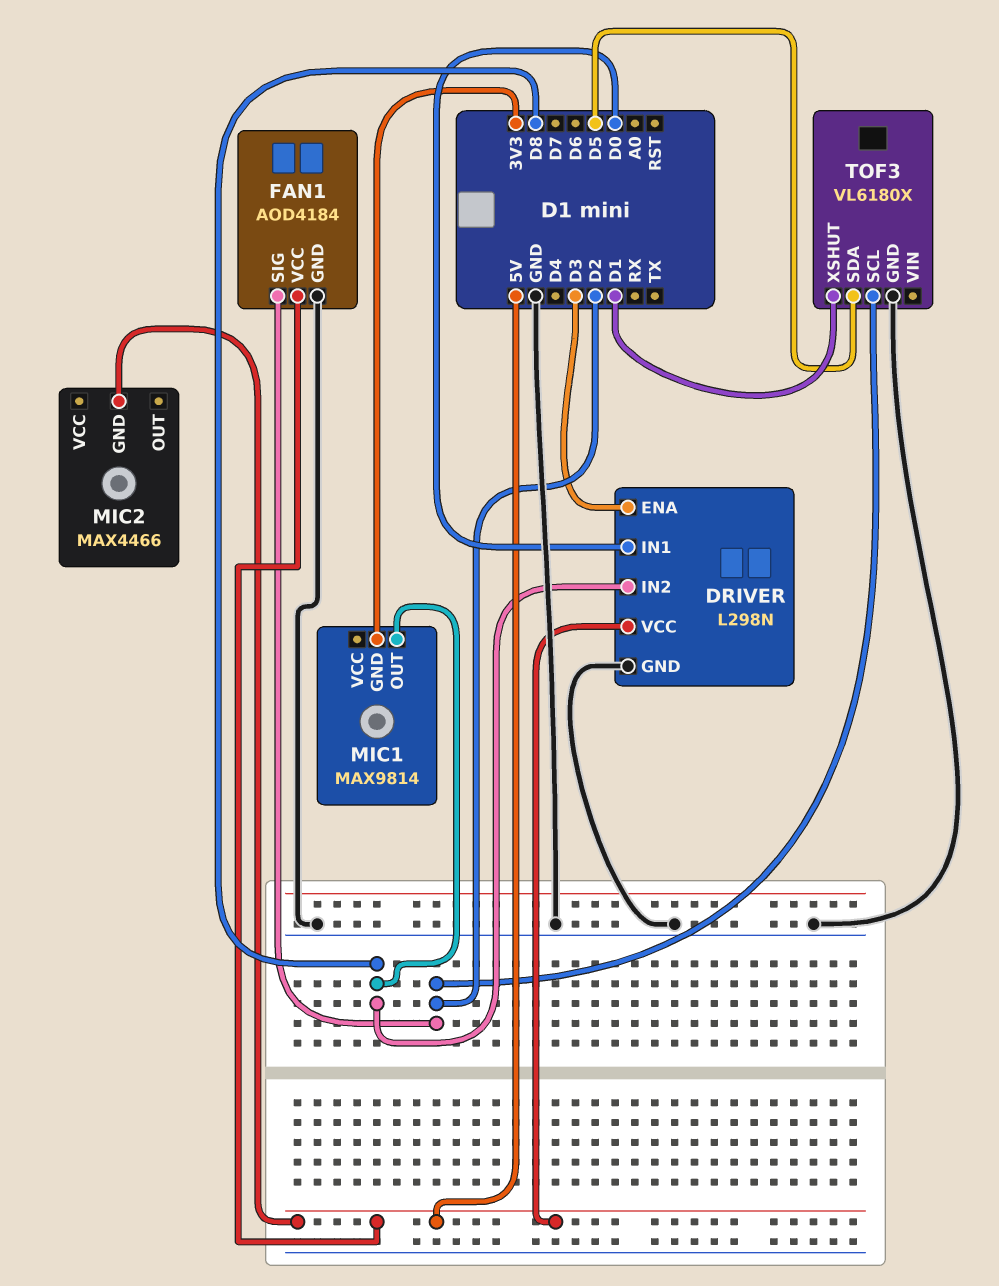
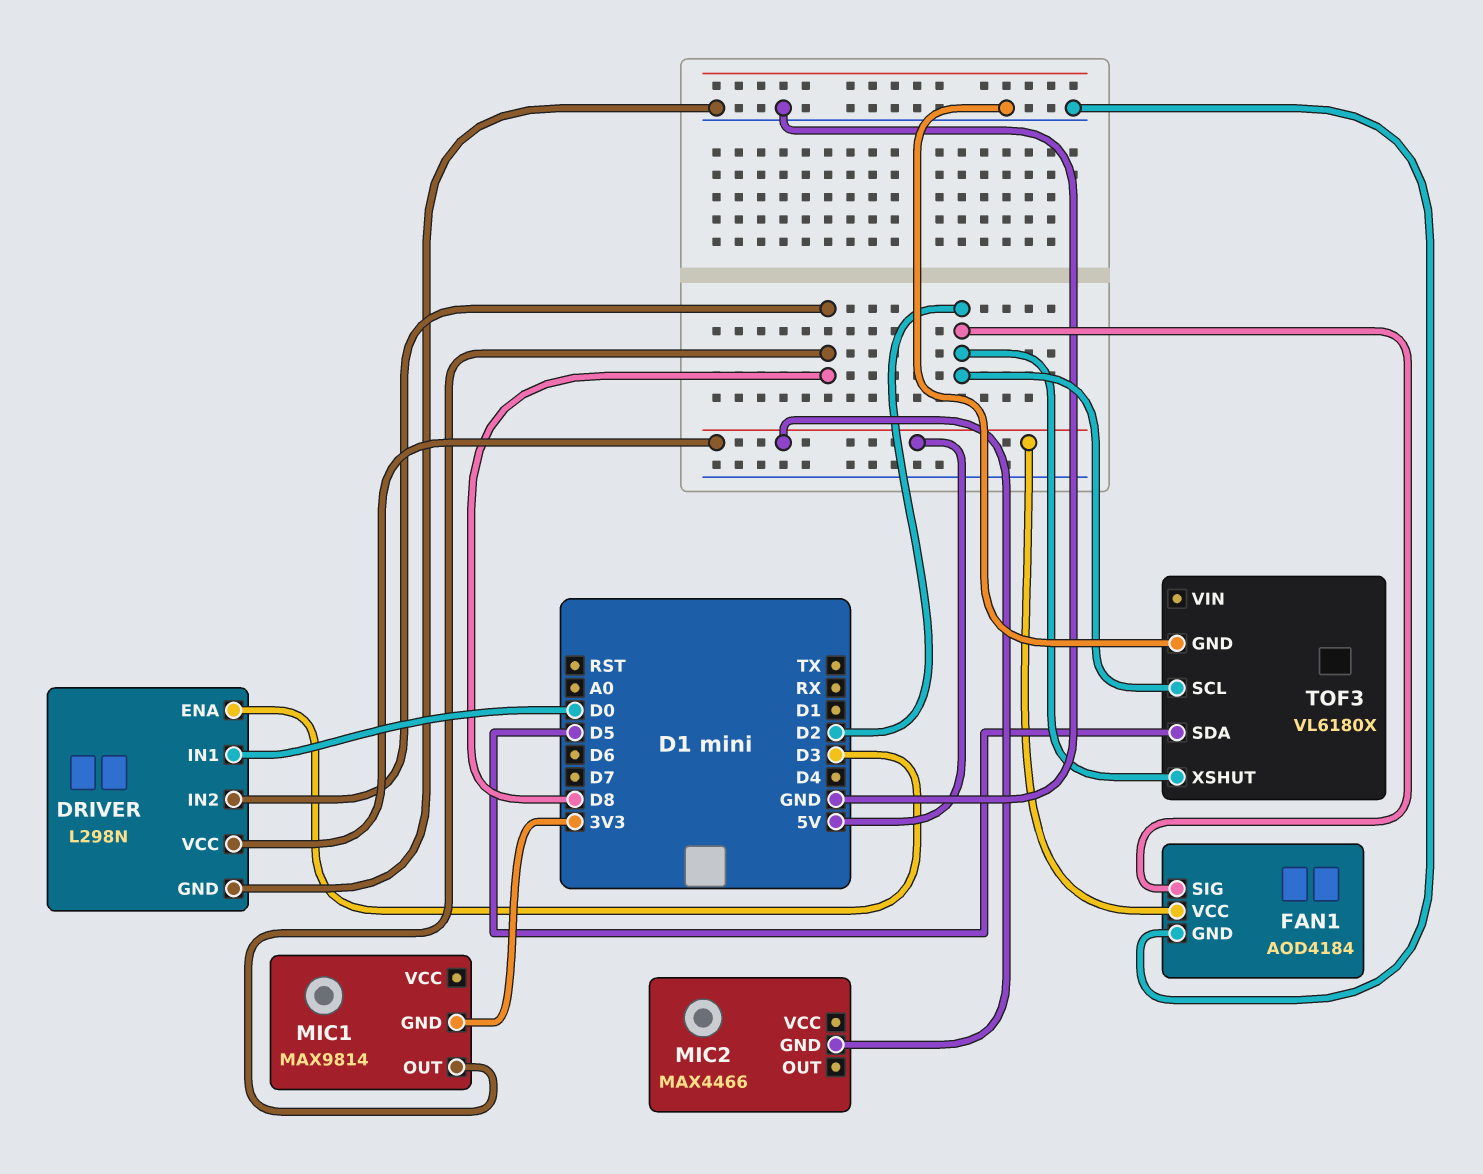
TOF3 pin XSHUT: D1 -> D2

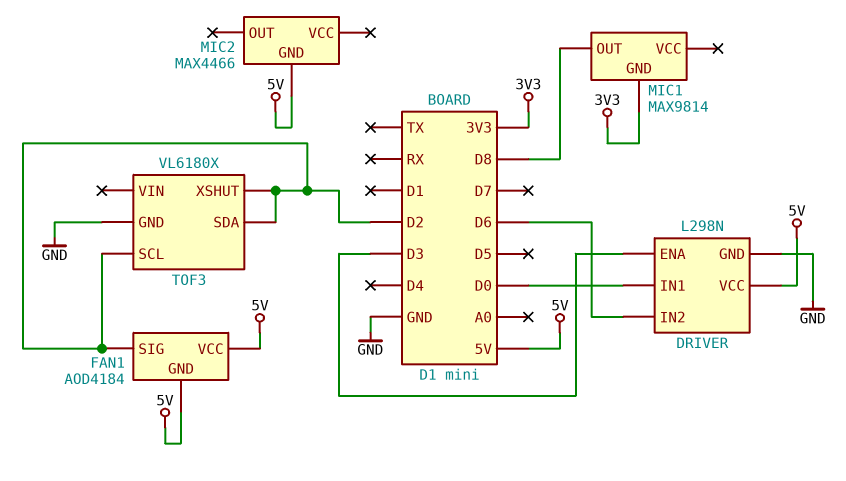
DRIVER pin IN2: D8 -> D6
FAN1 pin GND: GND -> 5V
TOF3 pin SDA: D5 -> D2

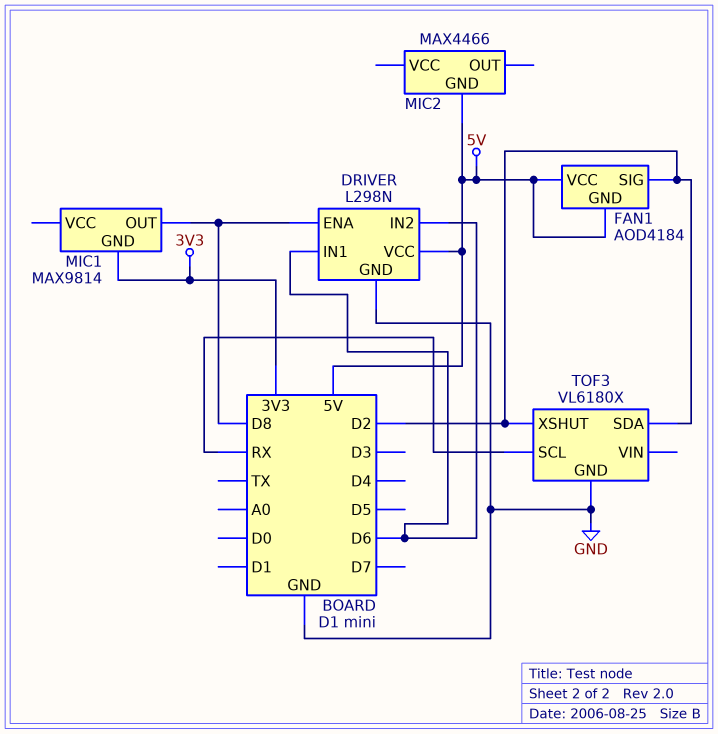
DRIVER pin ENA: D3 -> D8
DRIVER pin IN1: D0 -> D6
TOF3 pin SCL: D2 -> RX

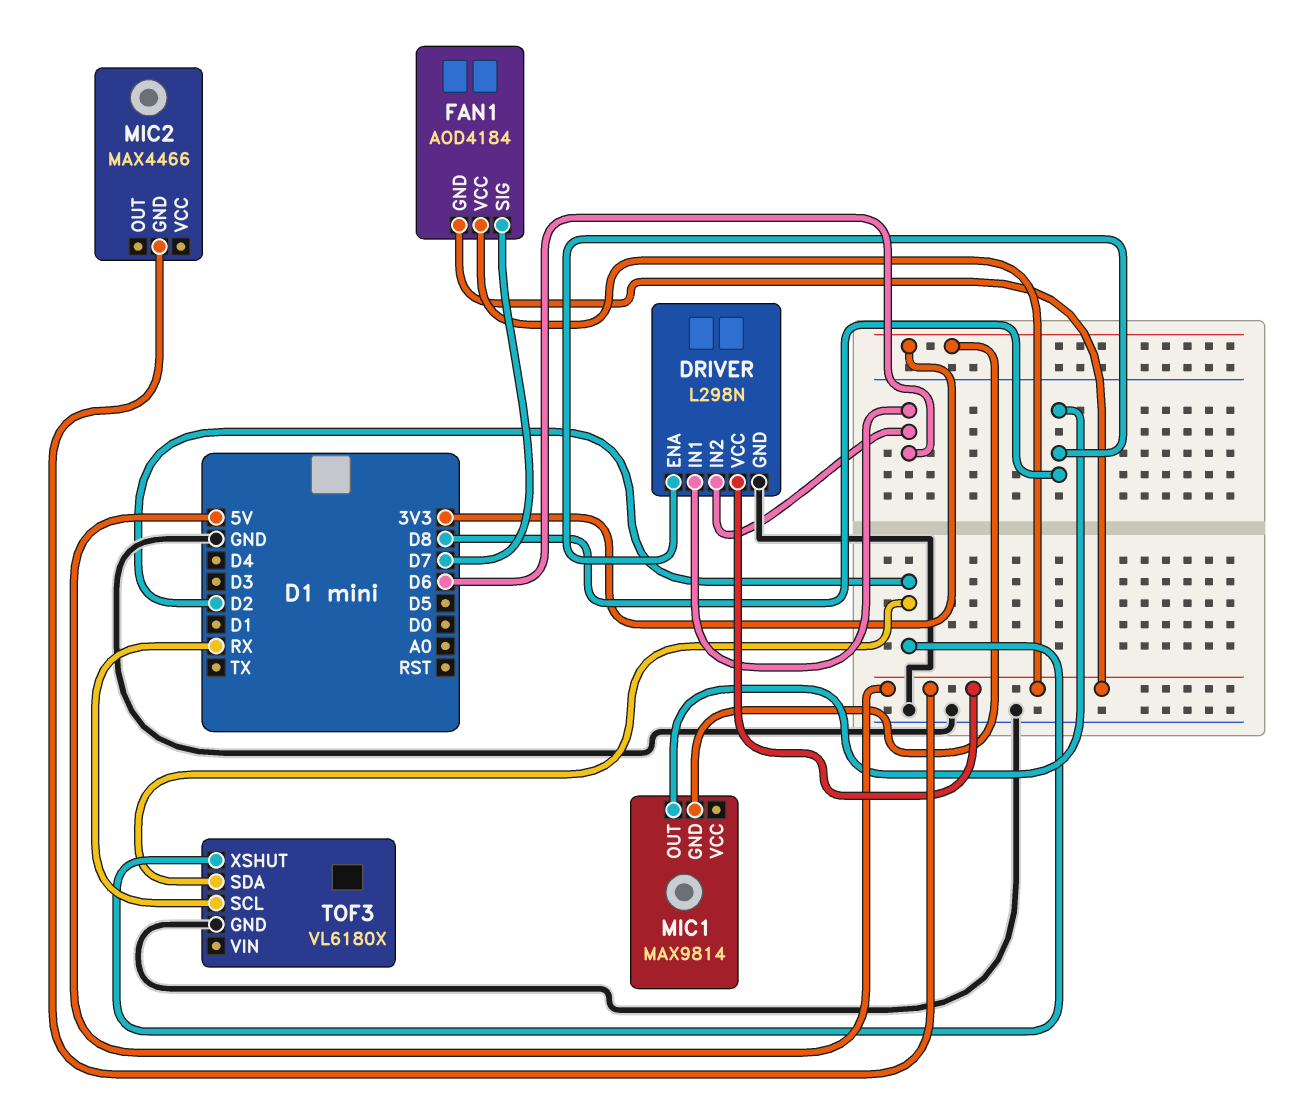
FAN1 pin SIG: D2 -> D7

